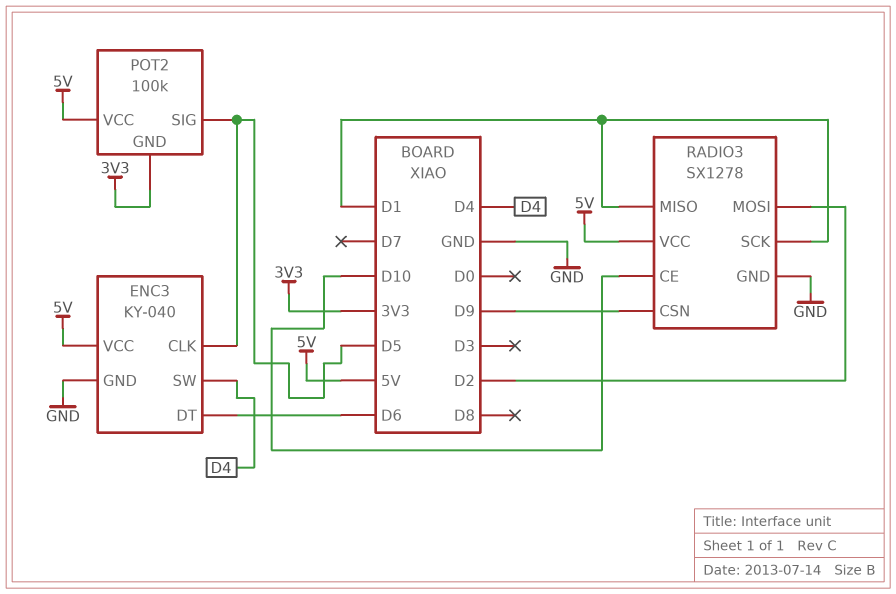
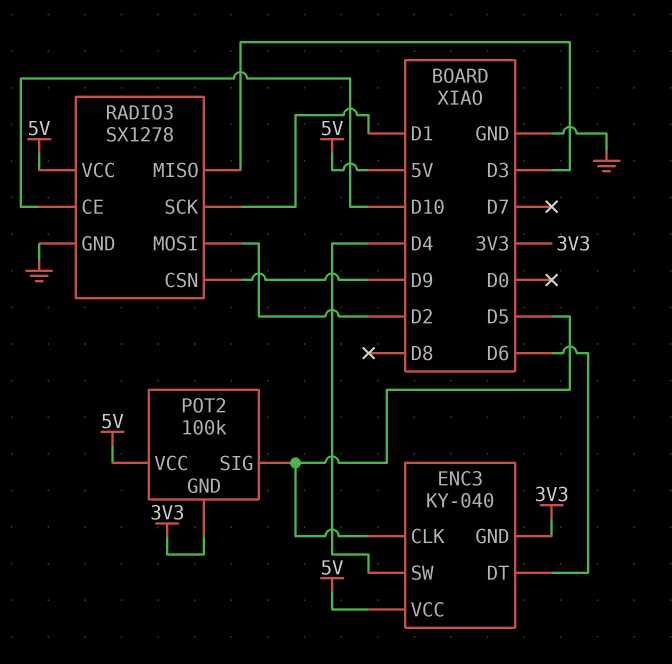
ENC3 pin GND: GND -> 3V3
RADIO3 pin MISO: D1 -> D3

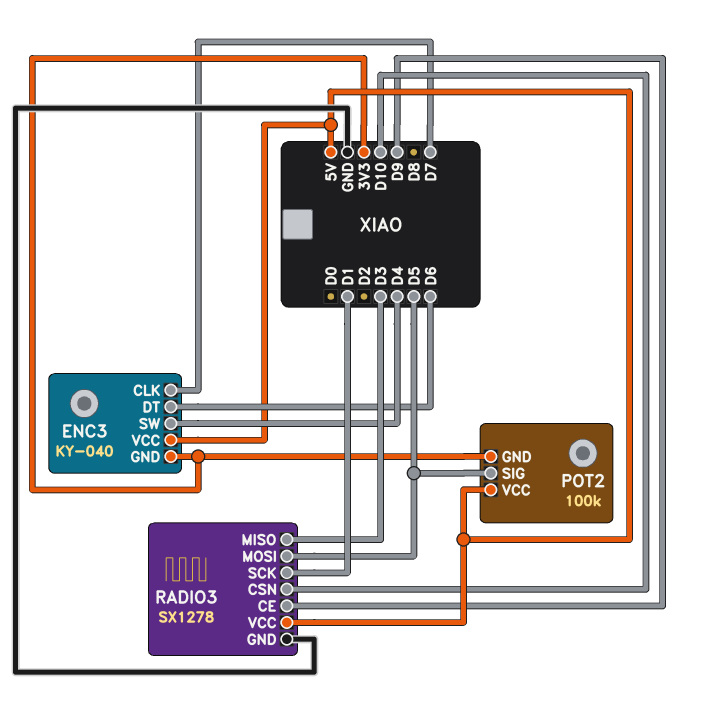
ENC3 pin CLK: D5 -> D7
RADIO3 pin CE: D10 -> D9
RADIO3 pin CSN: D9 -> D10
RADIO3 pin MOSI: D2 -> D5

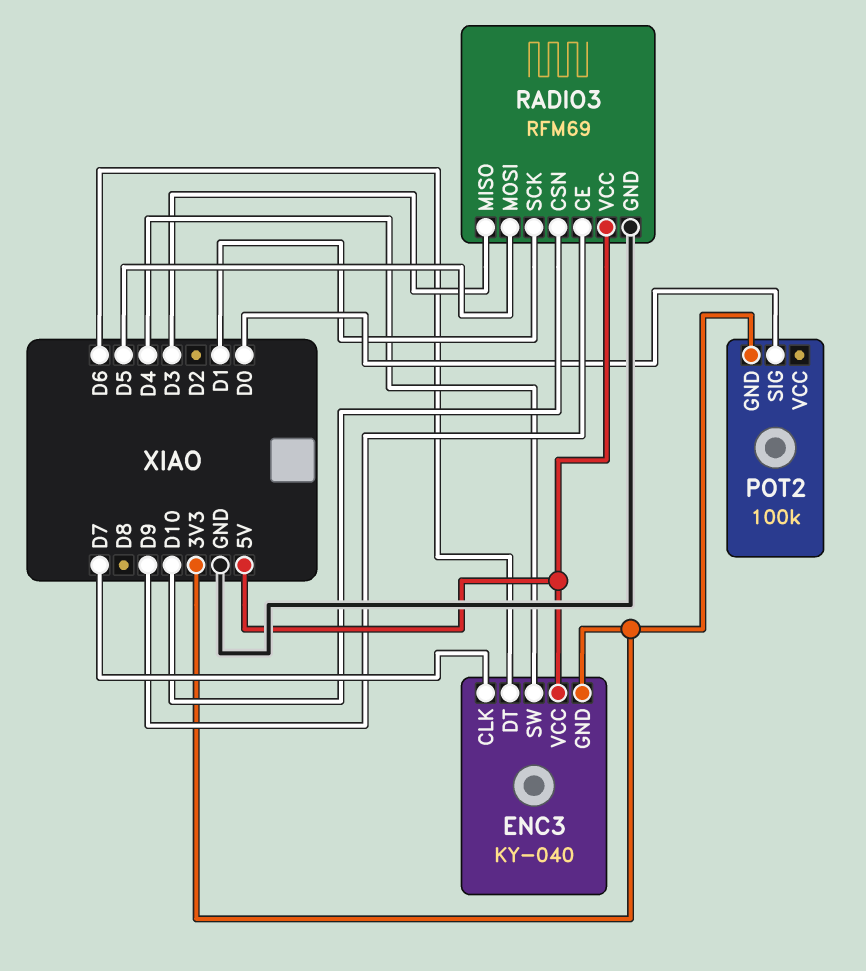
POT2 pin SIG: D5 -> D0
POT2 pin VCC: 5V -> none
RADIO3: SX1278 -> RFM69

